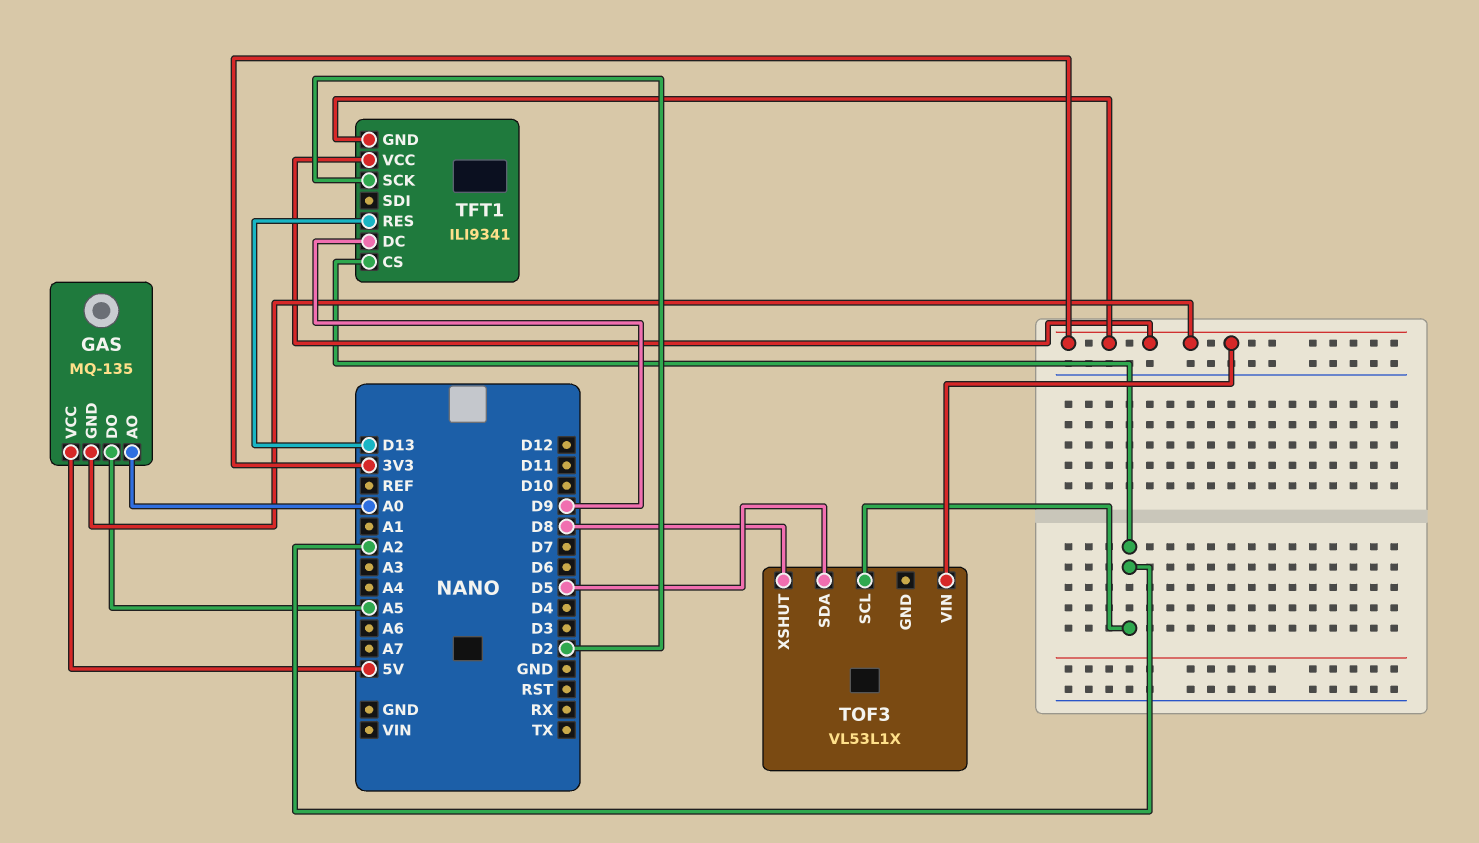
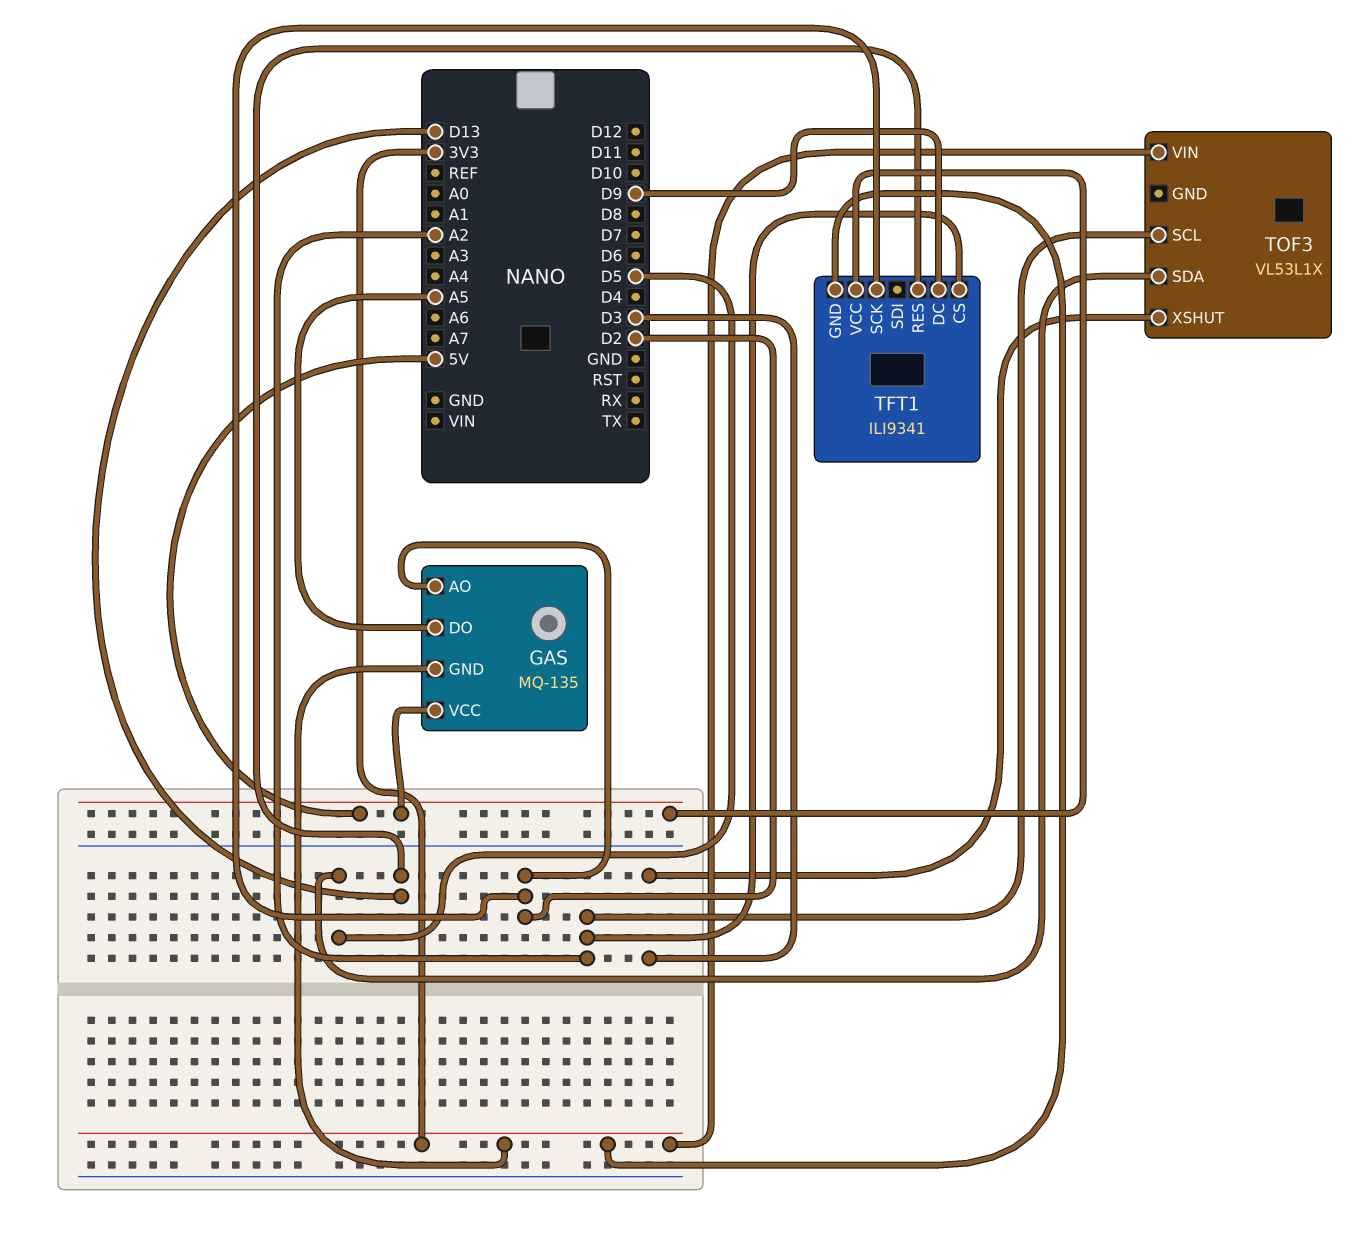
GAS pin AO: A0 -> D2
TFT1 pin VCC: 3V3 -> 5V
TOF3 pin XSHUT: D8 -> D3

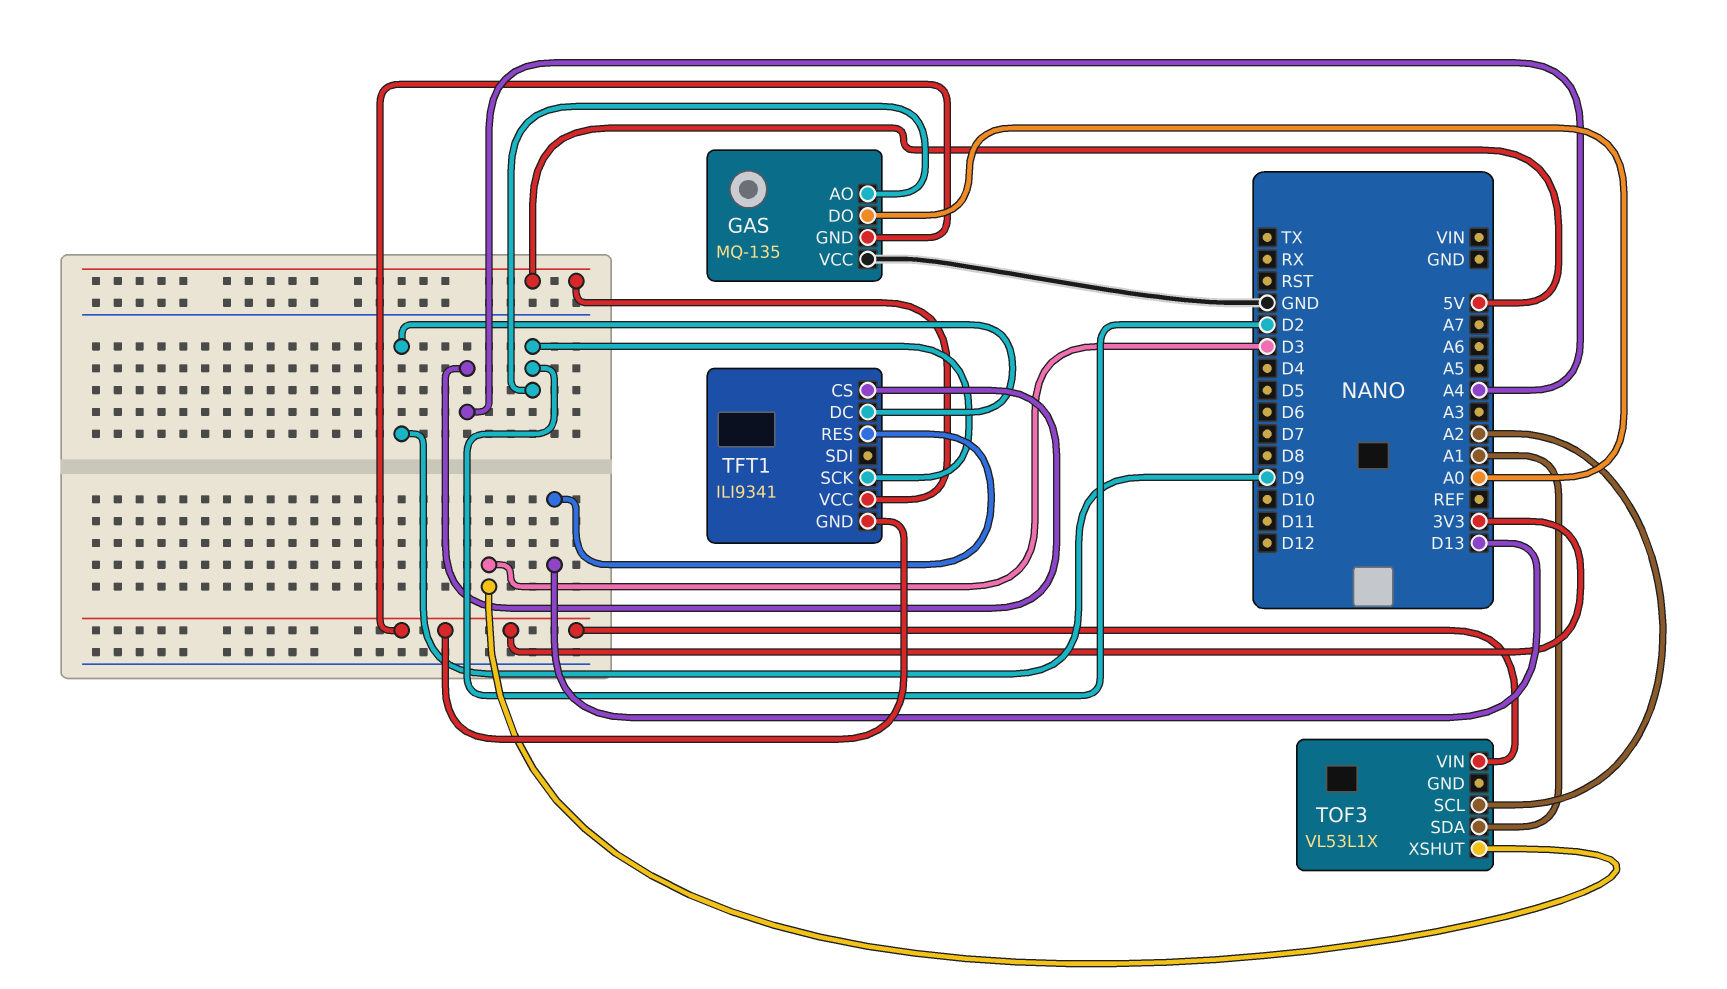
GAS pin DO: A5 -> A0
GAS pin VCC: 5V -> GND
TFT1 pin CS: A2 -> A4
TOF3 pin SDA: D5 -> A1

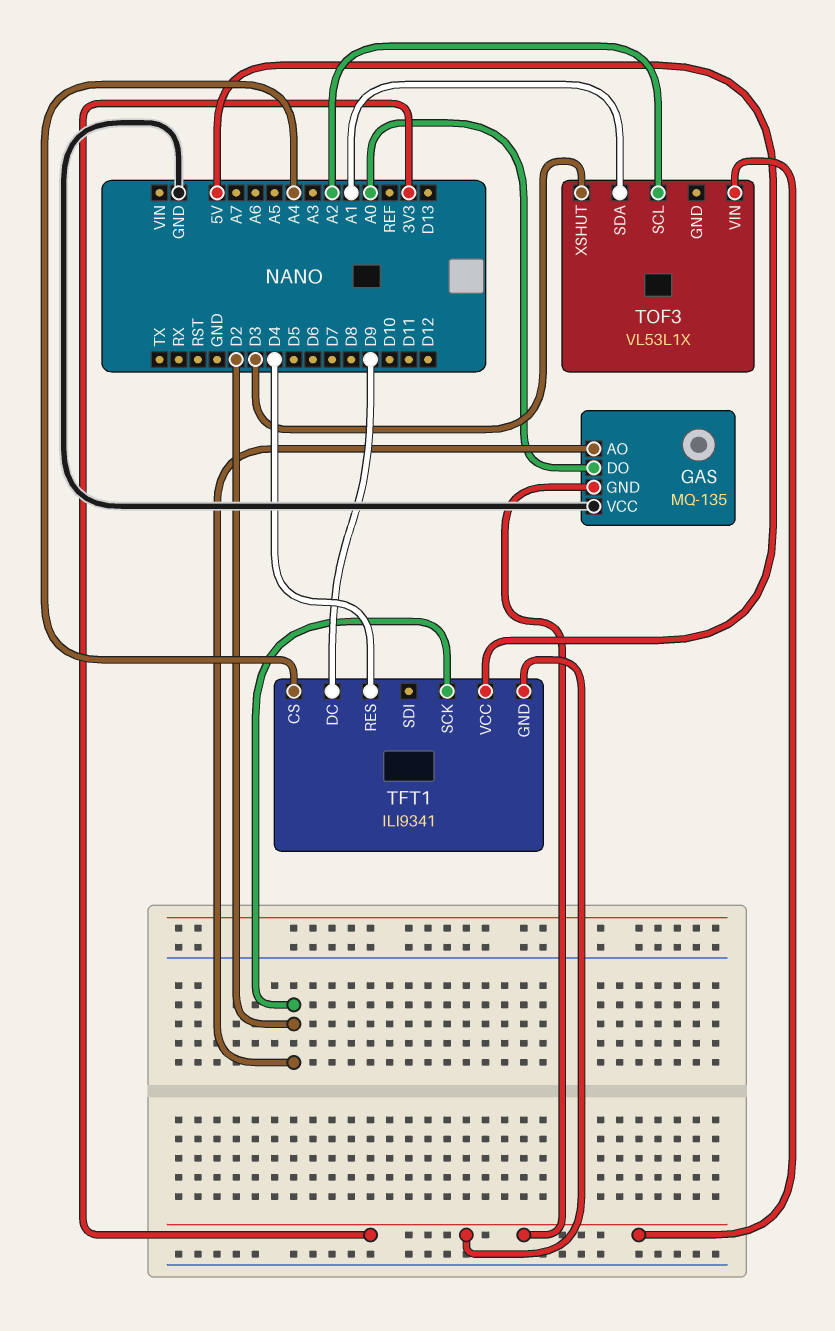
TFT1 pin RES: D13 -> D4

